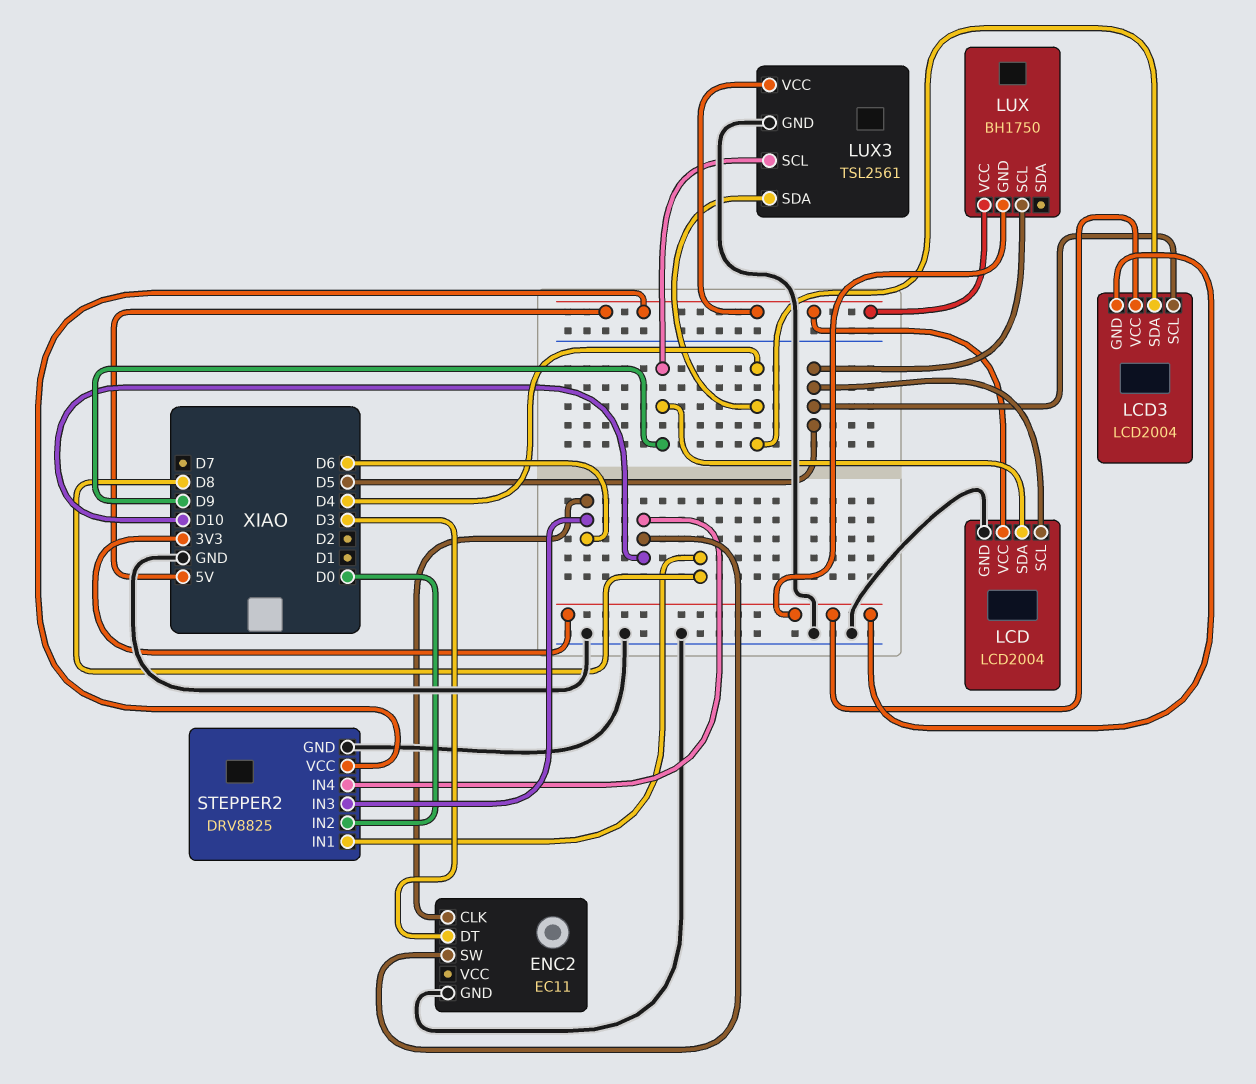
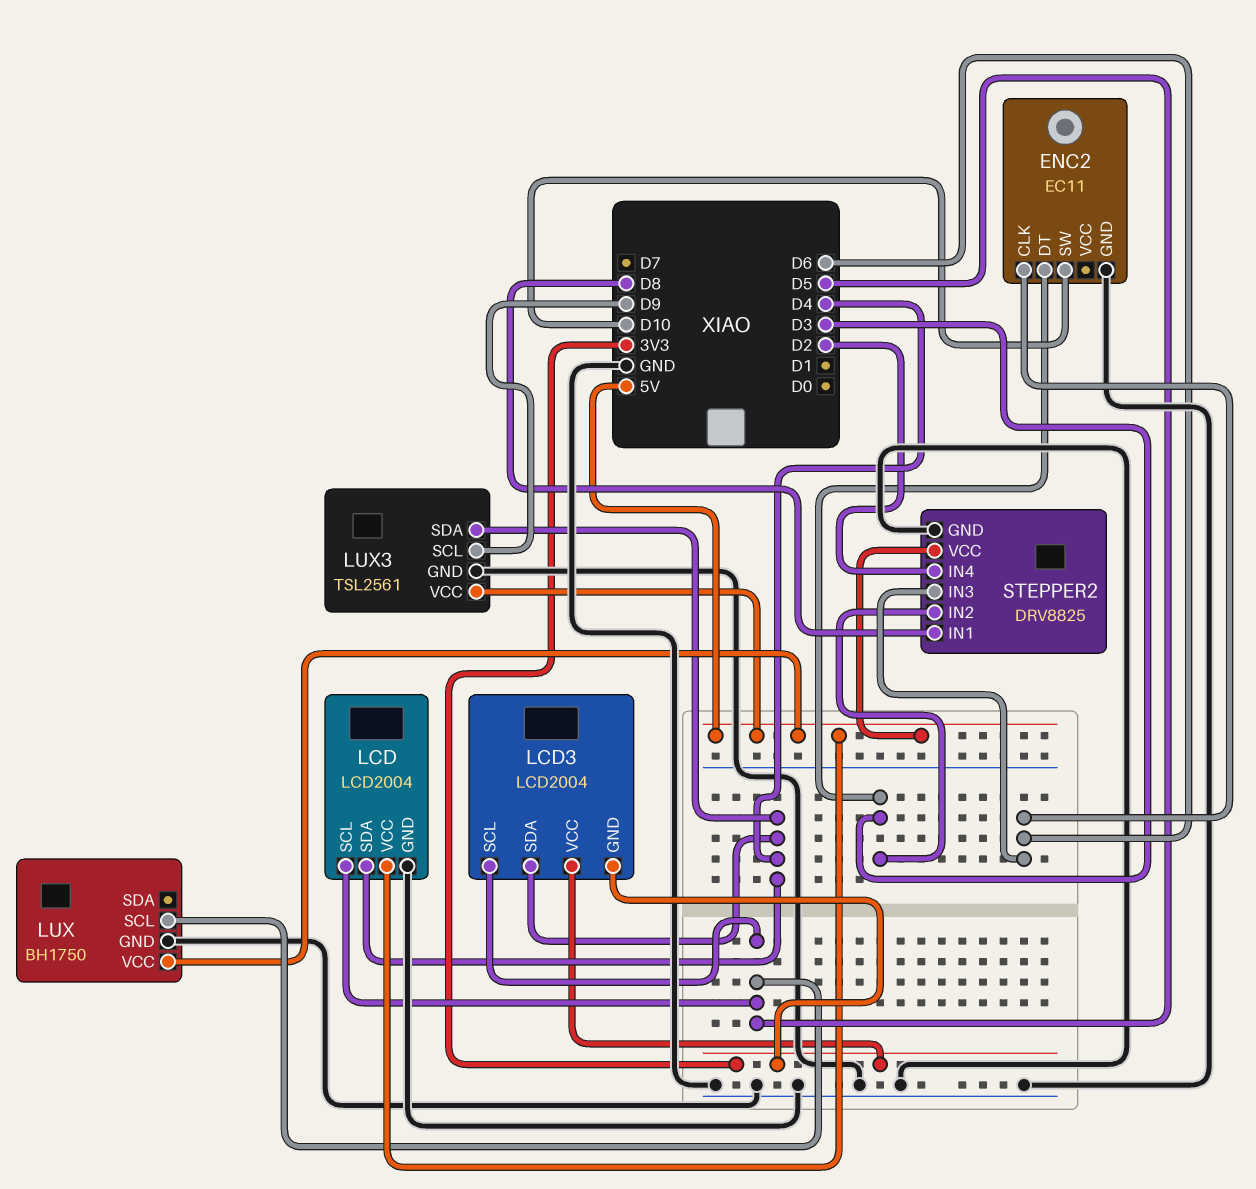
LCD pin SDA: D9 -> D4
LUX pin GND: 3V3 -> GND
STEPPER2 pin IN2: D0 -> D3
STEPPER2 pin IN4: D10 -> D2

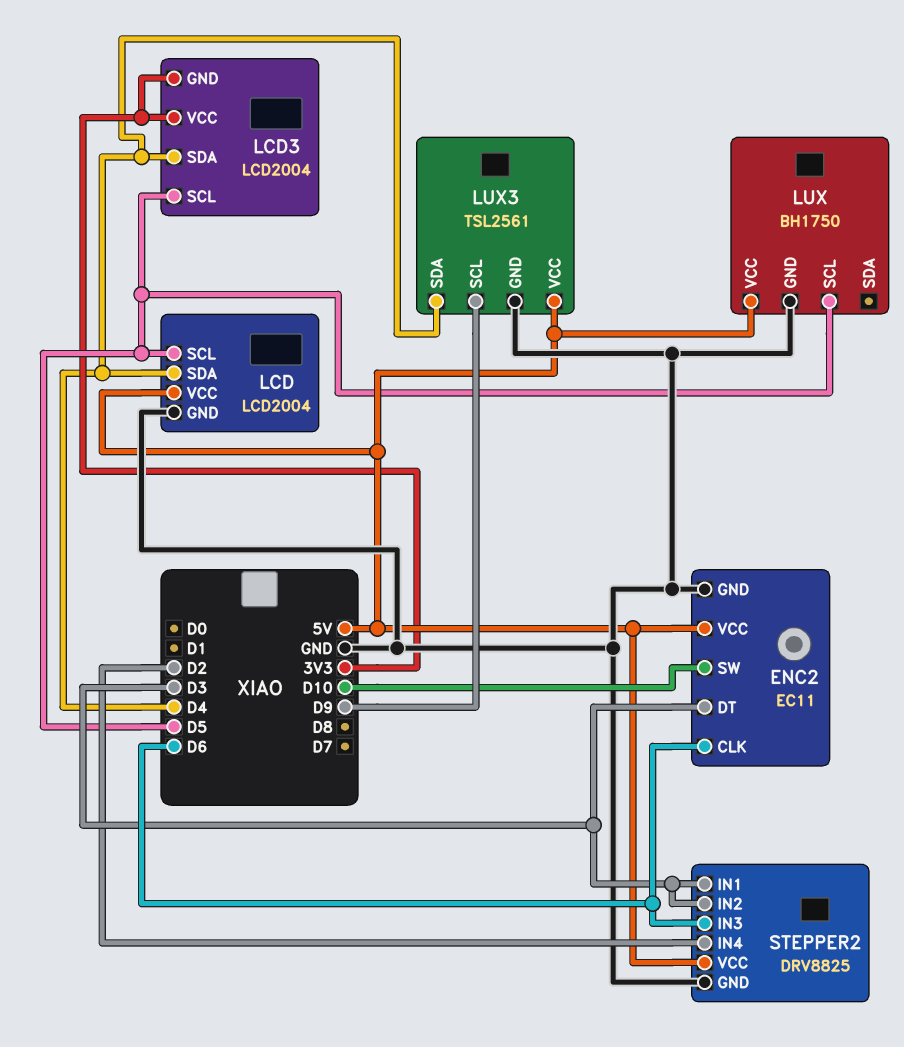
ENC2 pin VCC: none -> 5V
STEPPER2 pin IN1: D8 -> D3

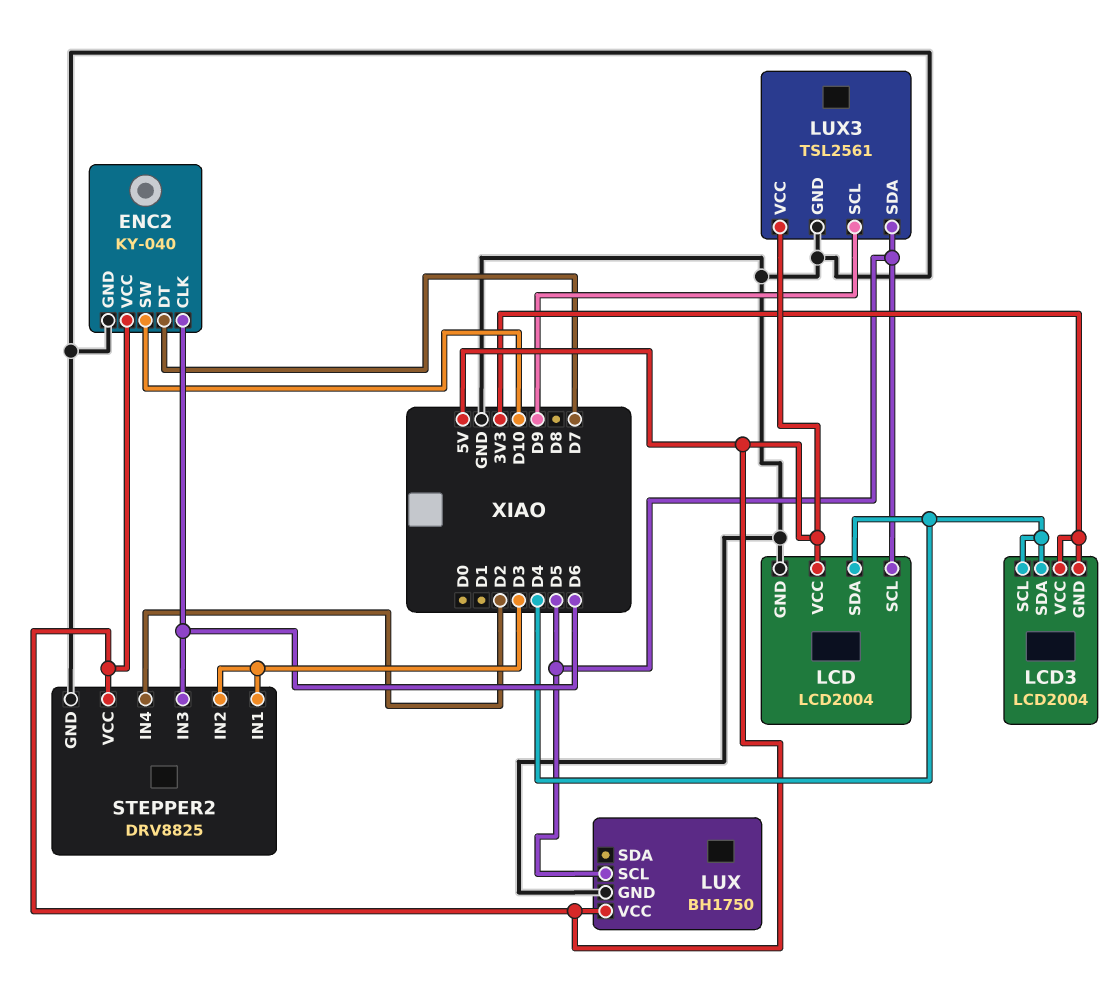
ENC2: EC11 -> KY-040
ENC2 pin DT: D3 -> D7
LCD3 pin SCL: D5 -> D4
LUX3 pin SDA: D4 -> D5

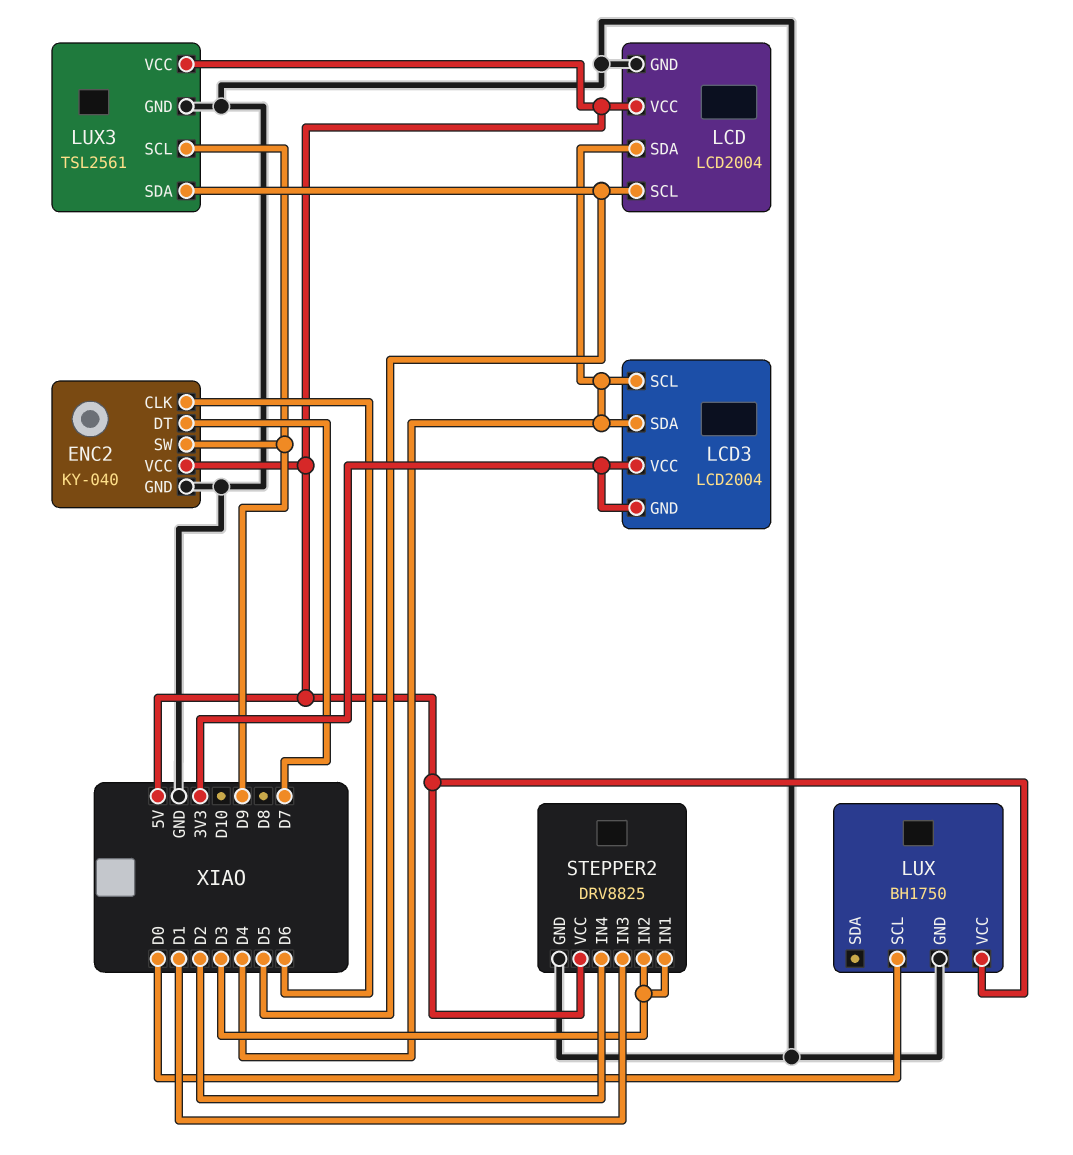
ENC2 pin SW: D10 -> D9
LUX pin SCL: D5 -> D0
STEPPER2 pin IN3: D6 -> D1

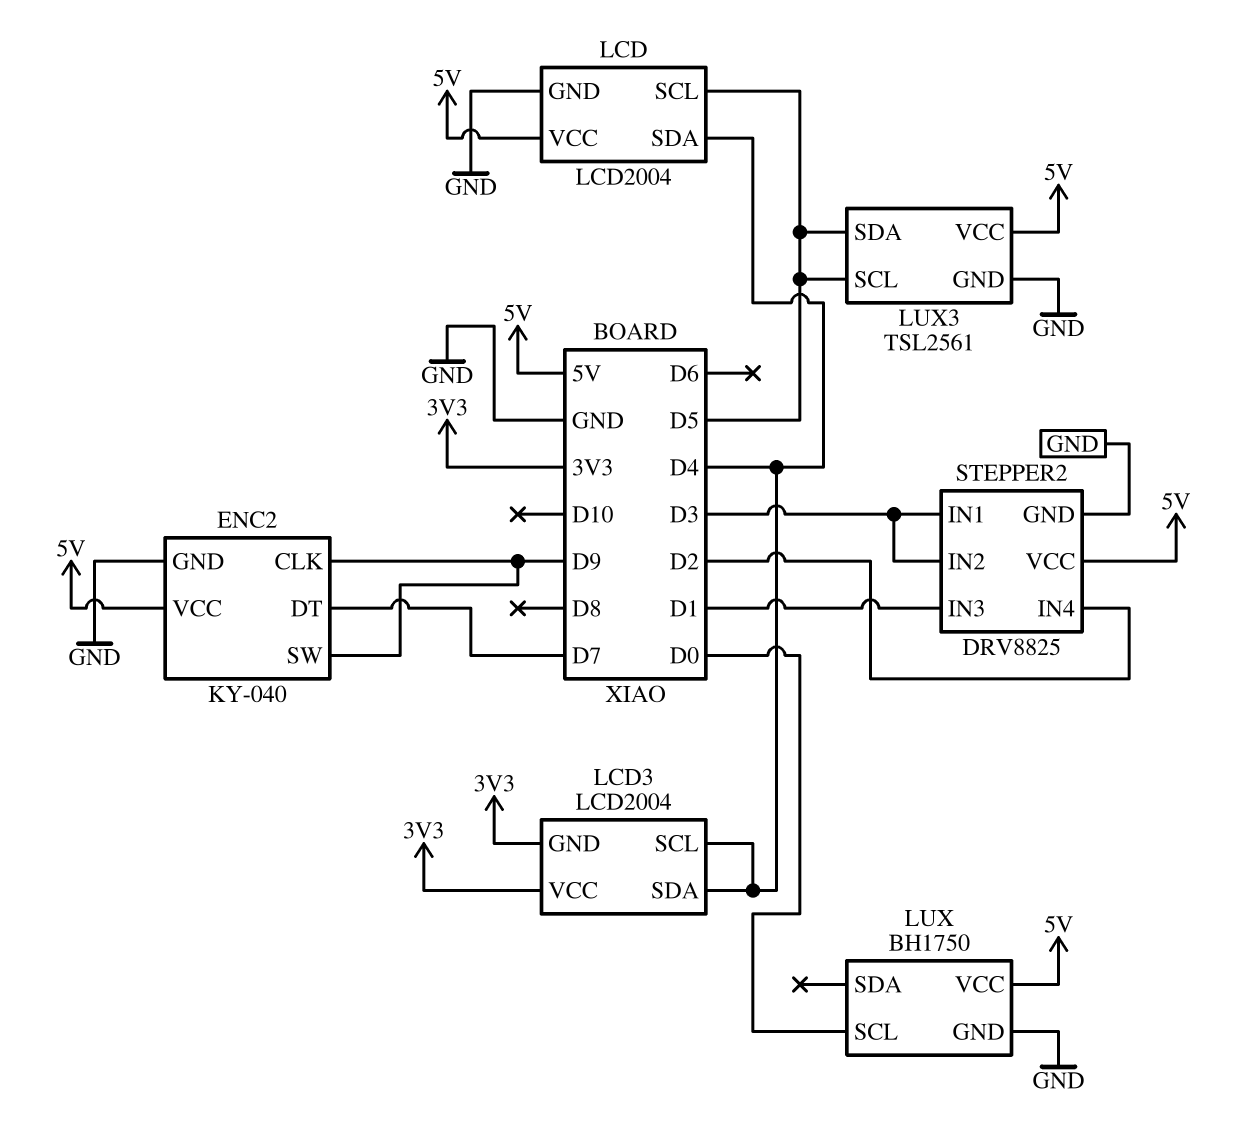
ENC2 pin CLK: D6 -> D9
LUX3 pin SCL: D9 -> D5

